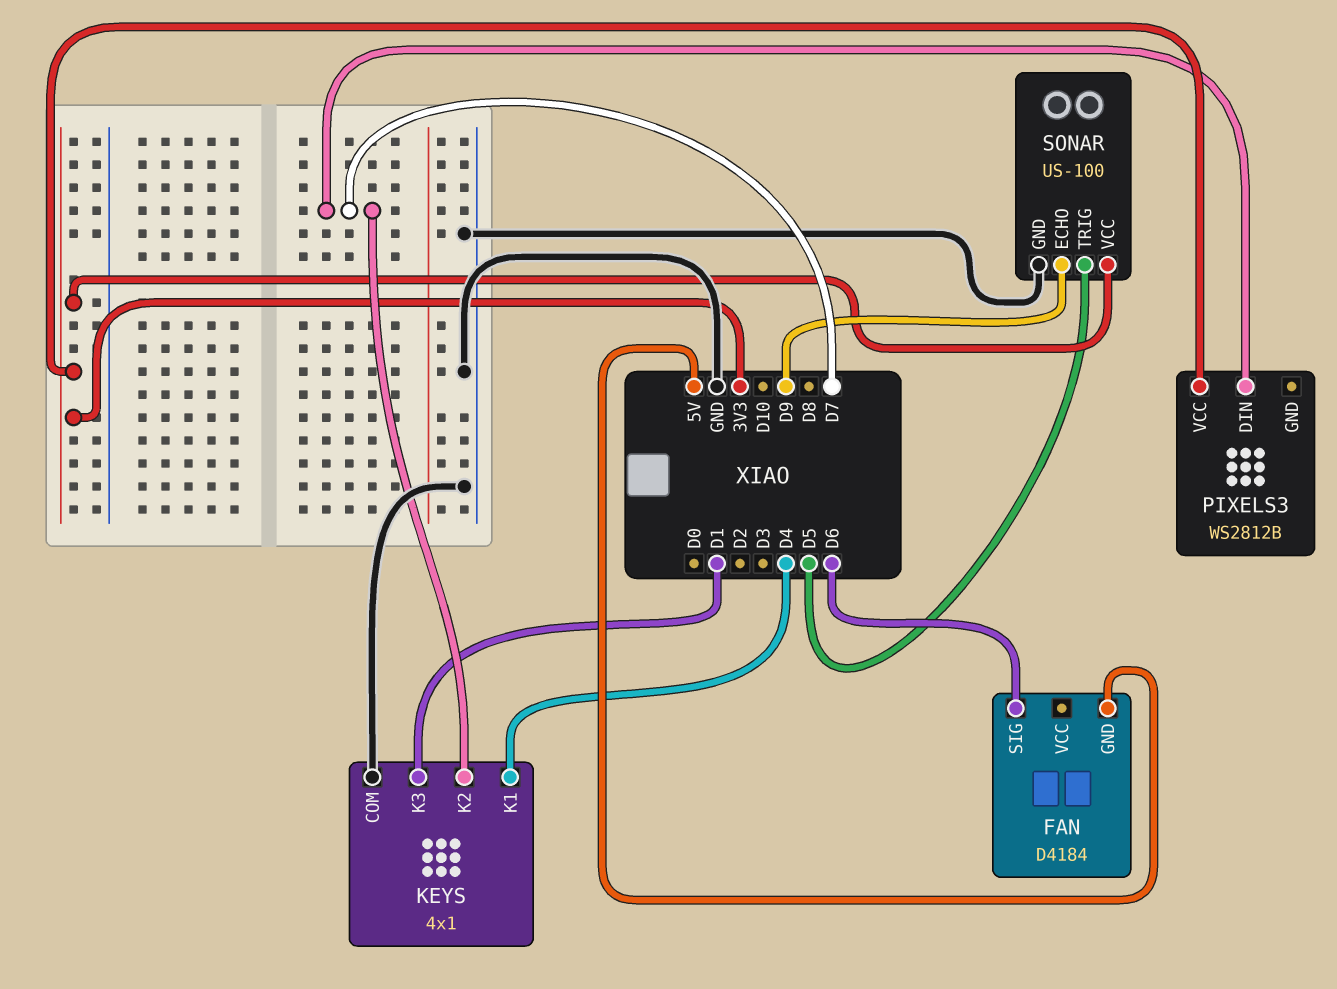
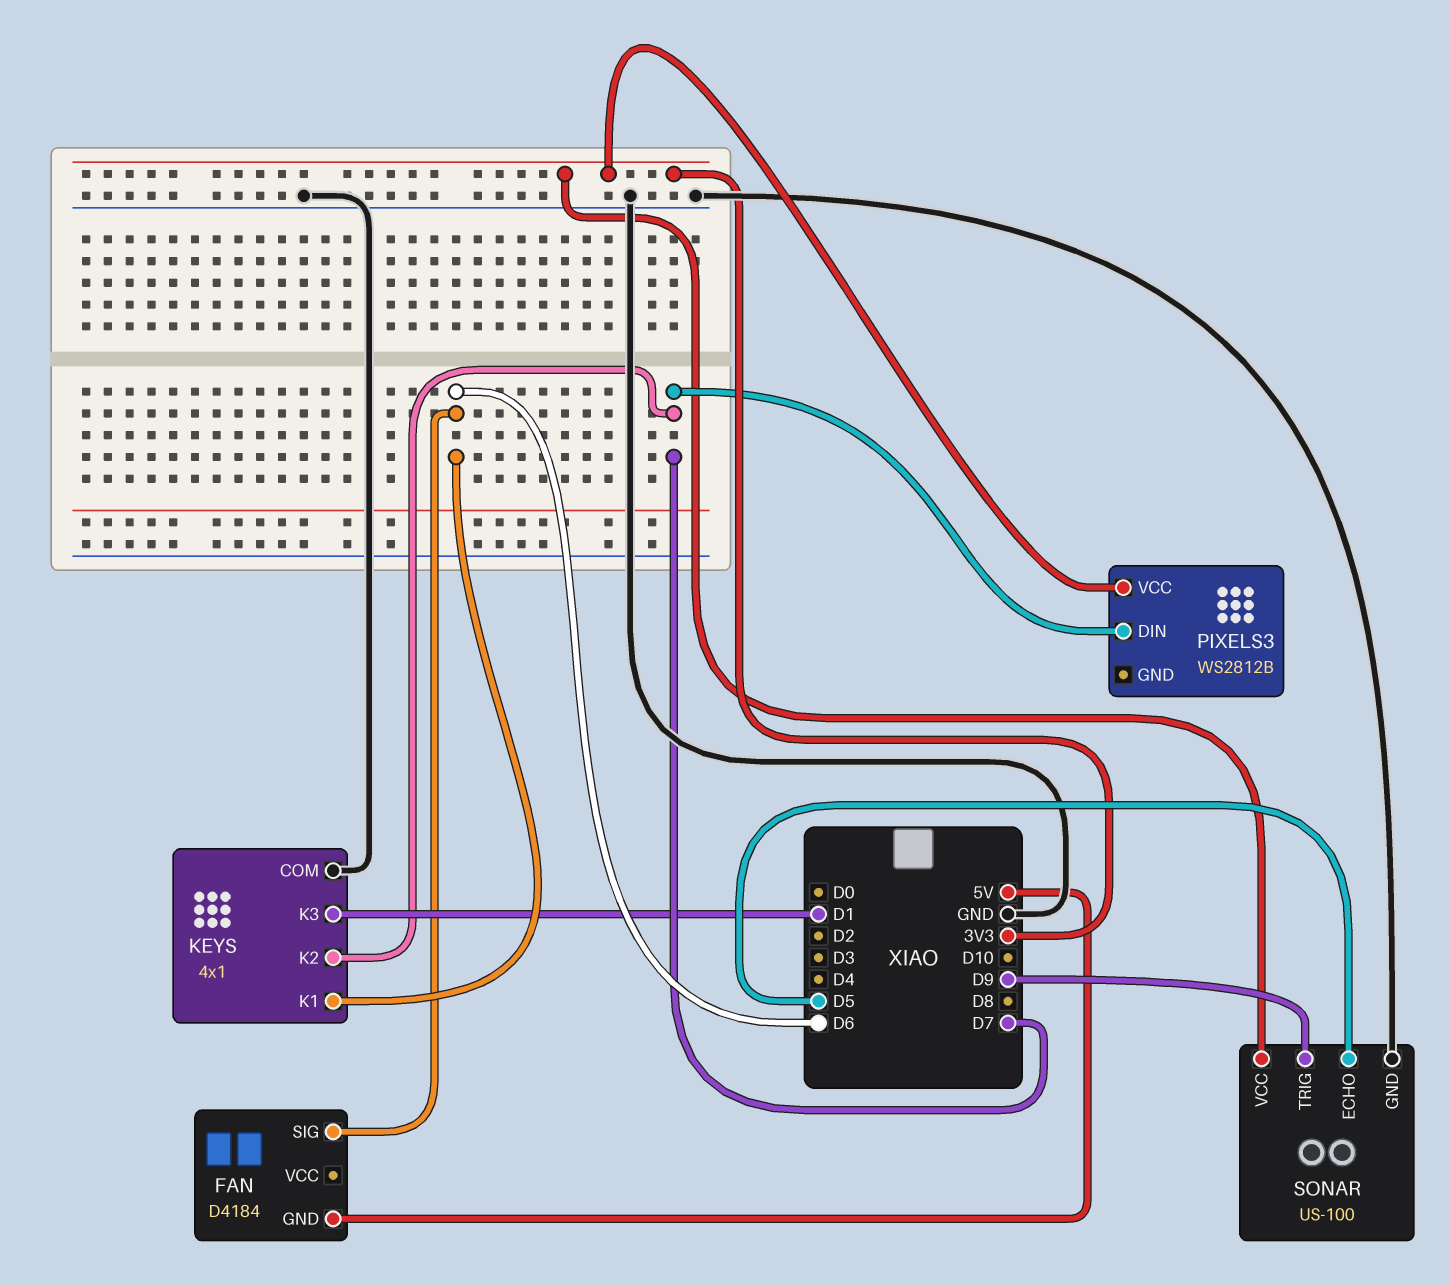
KEYS pin K1: D4 -> D6
SONAR pin ECHO: D9 -> D5
SONAR pin TRIG: D5 -> D9

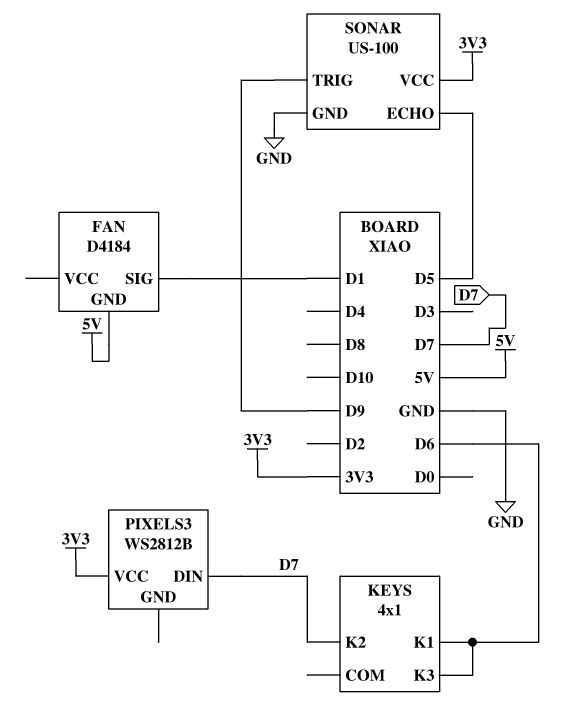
FAN pin SIG: D6 -> D1
KEYS pin COM: GND -> none
KEYS pin K3: D1 -> D6

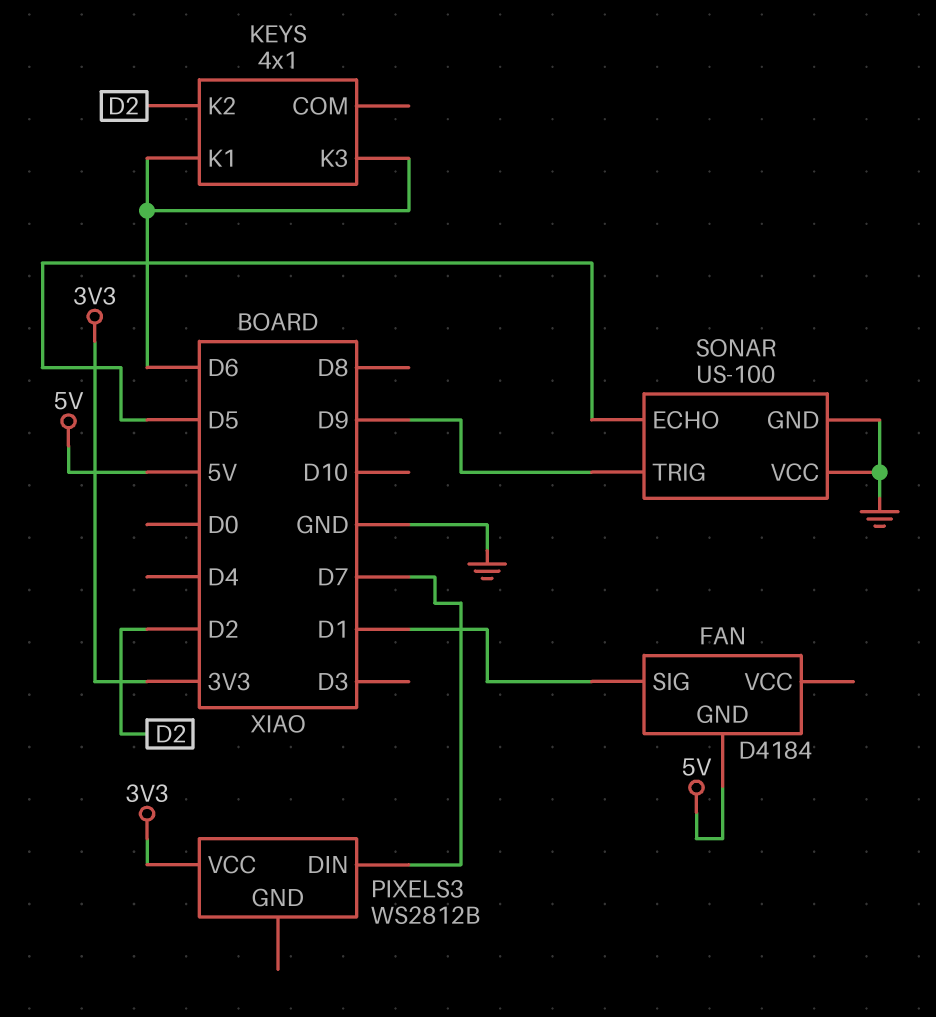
KEYS pin K2: D7 -> D2
SONAR pin VCC: 3V3 -> GND

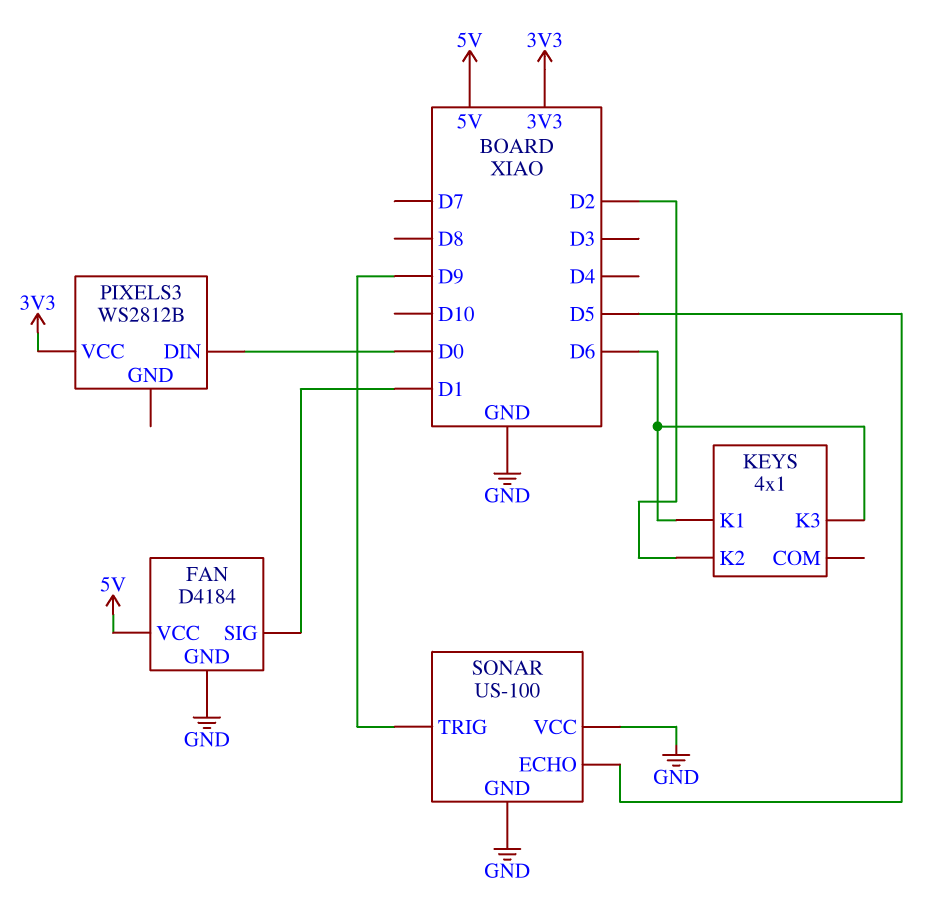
FAN pin GND: 5V -> GND
FAN pin VCC: none -> 5V
PIXELS3 pin DIN: D7 -> D0

